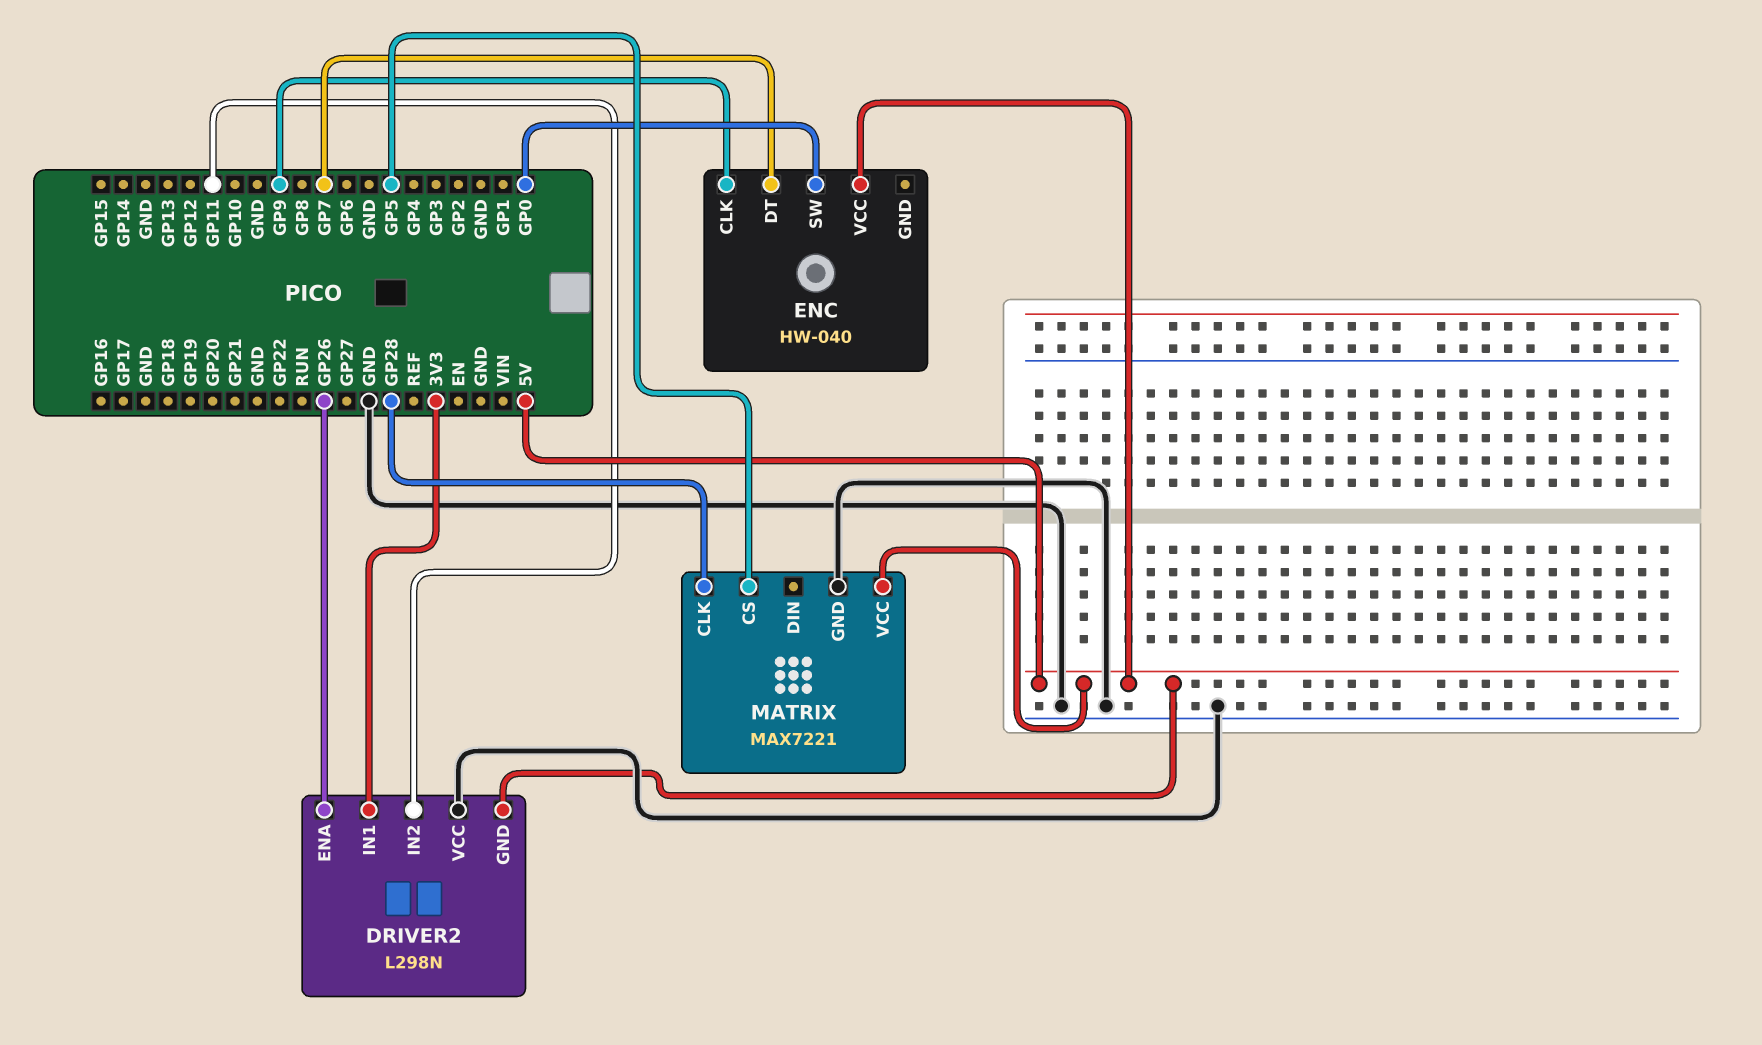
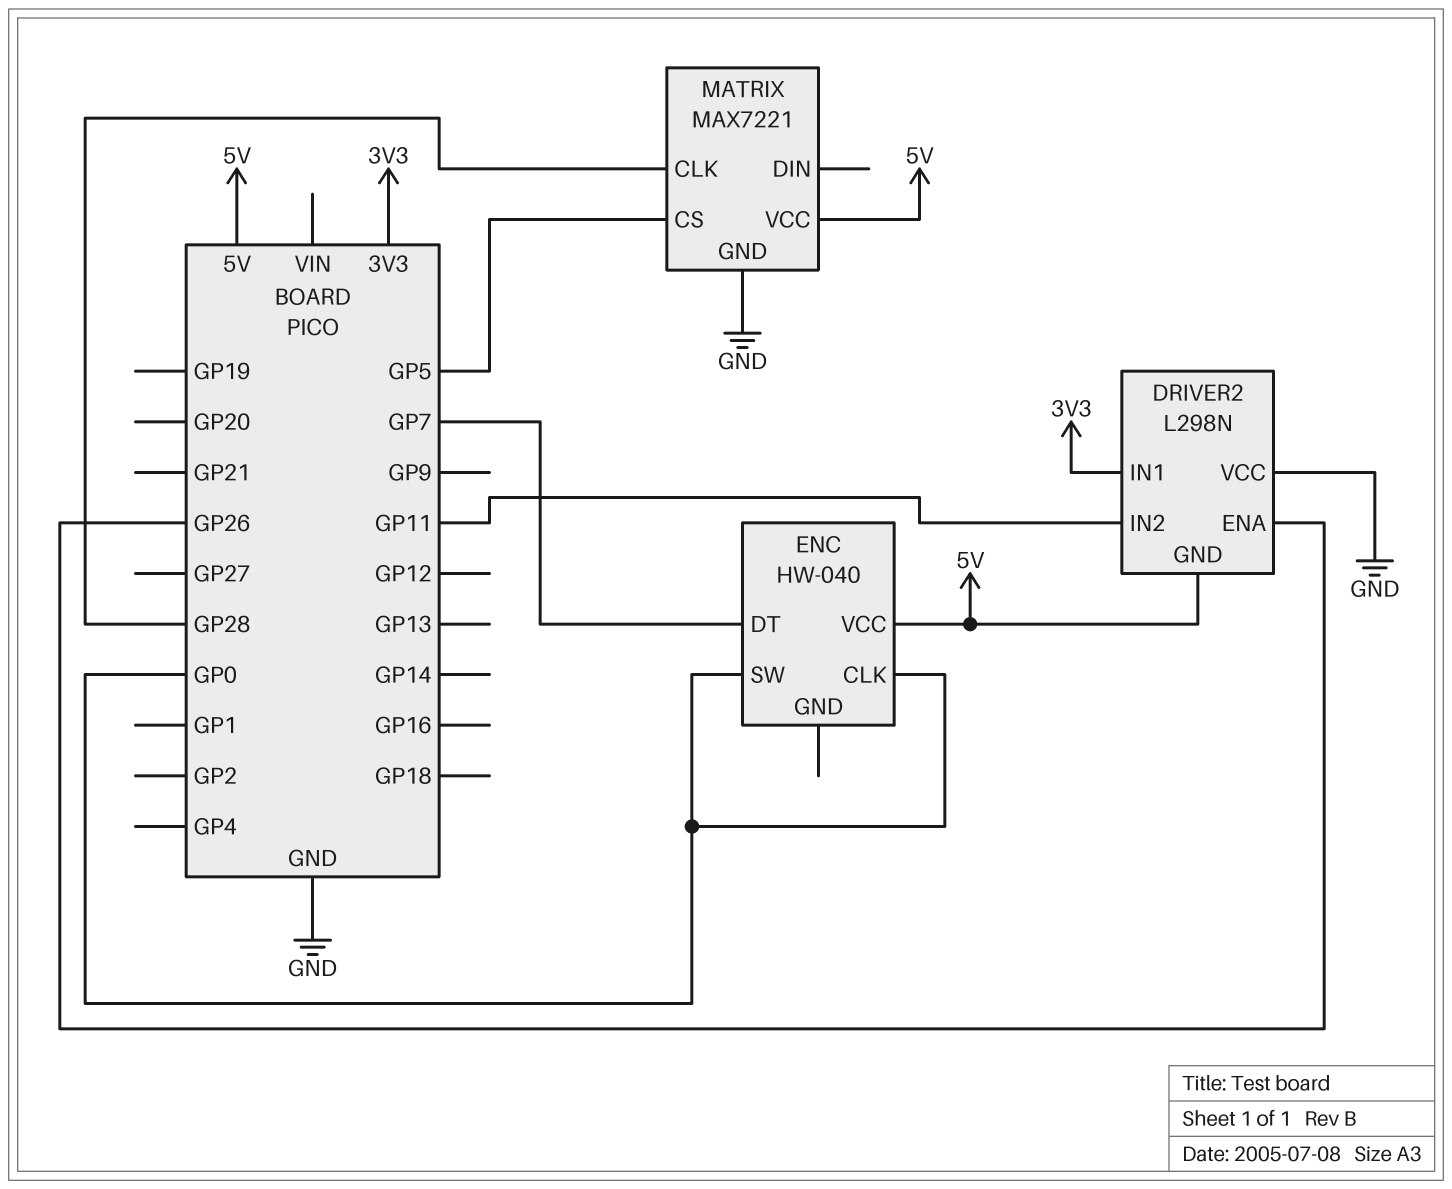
ENC pin CLK: GP9 -> GP0

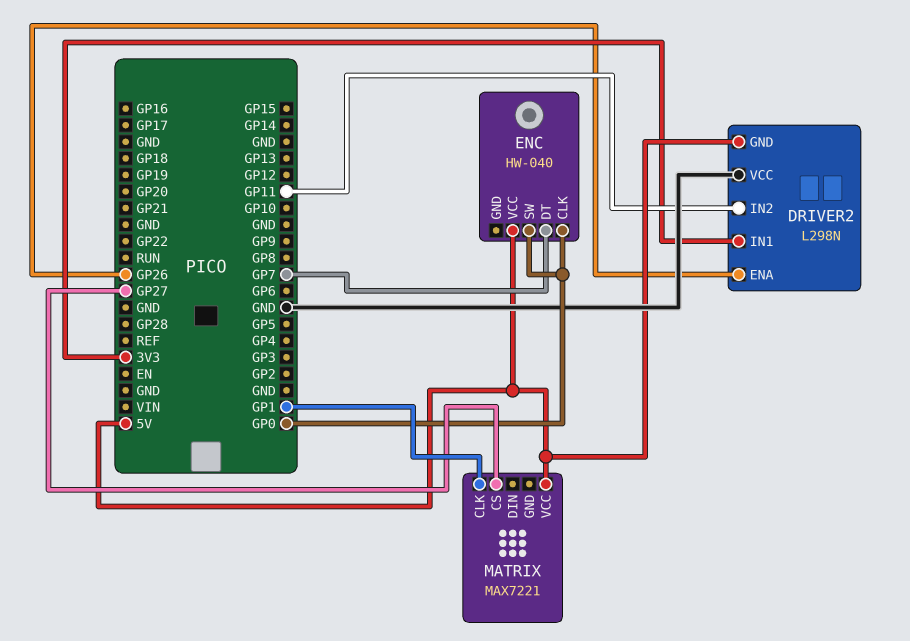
MATRIX pin CLK: GP28 -> GP1
MATRIX pin CS: GP5 -> GP27
MATRIX pin GND: GND -> none

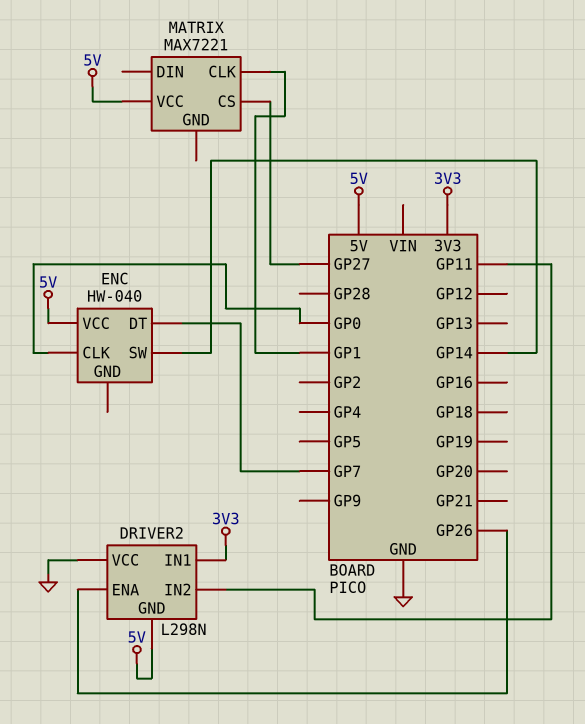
ENC pin SW: GP0 -> GP14

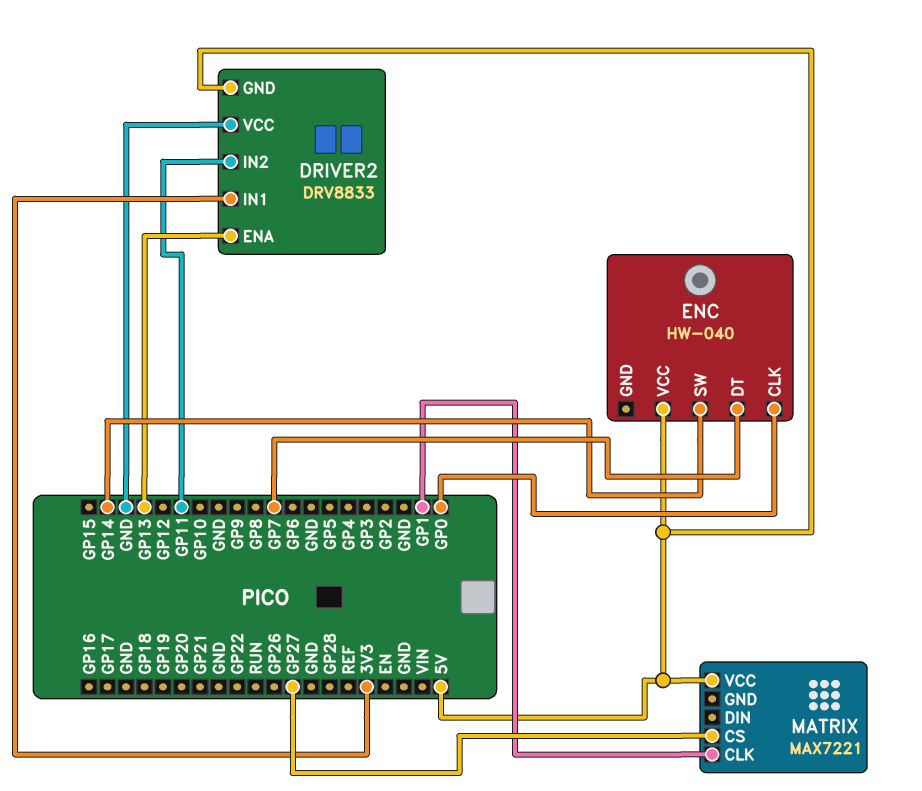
DRIVER2: L298N -> DRV8833
DRIVER2 pin ENA: GP26 -> GP13

